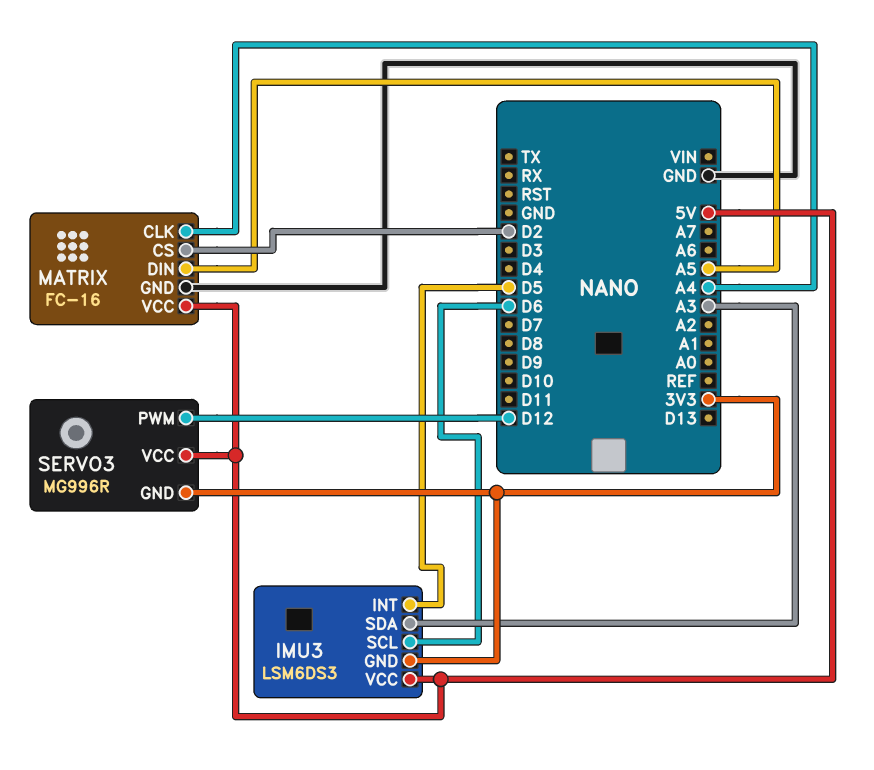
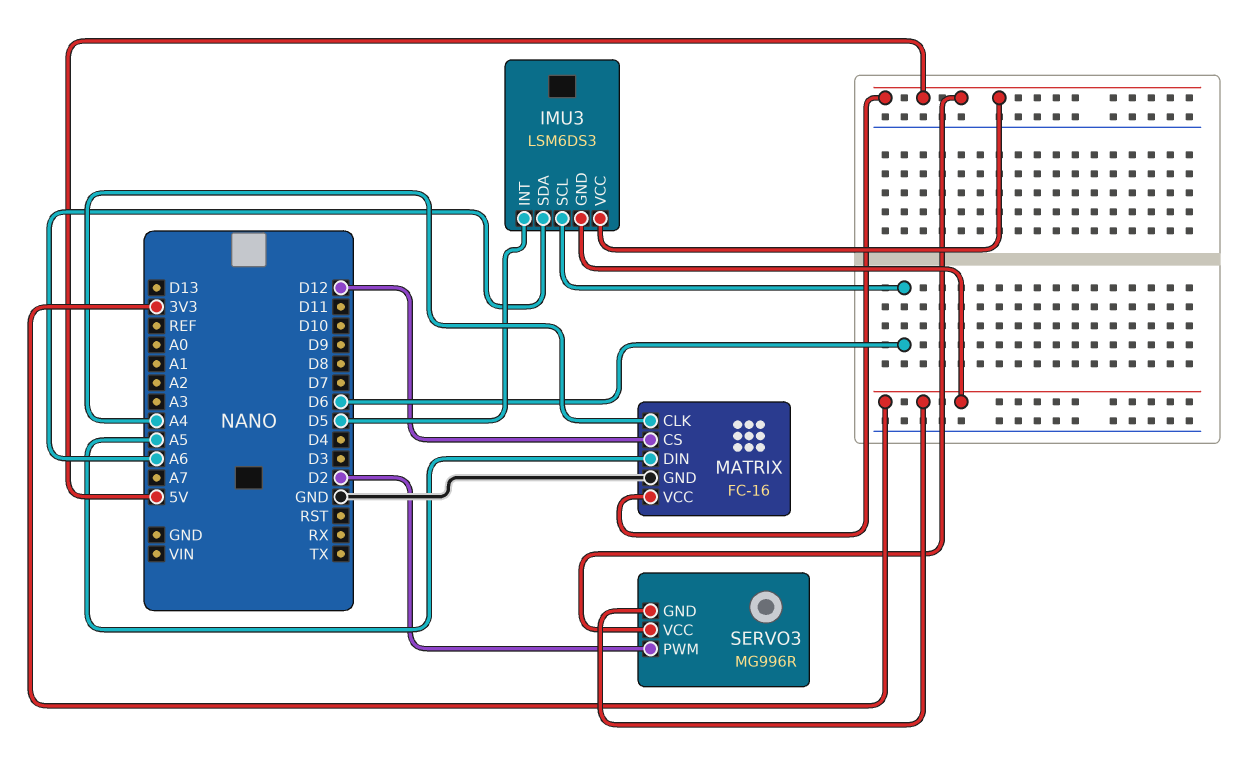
IMU3 pin SDA: A3 -> A6
MATRIX pin CS: D2 -> D12
SERVO3 pin PWM: D12 -> D2

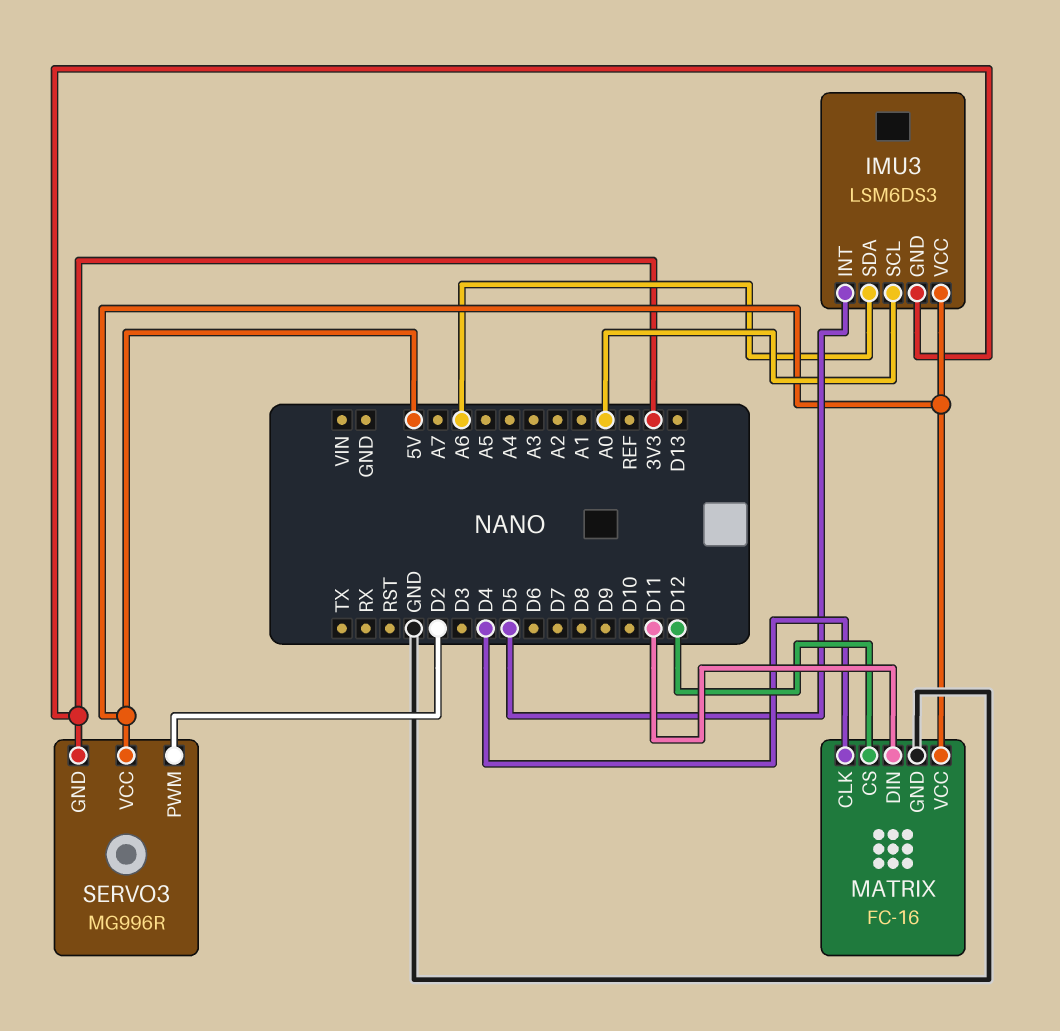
IMU3 pin SCL: D6 -> A0
MATRIX pin CLK: A4 -> D4
MATRIX pin DIN: A5 -> D11

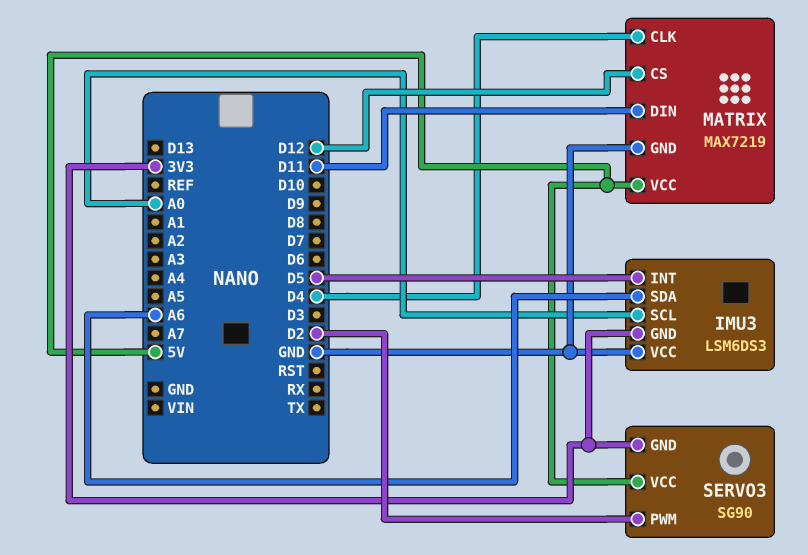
IMU3 pin VCC: 5V -> GND
MATRIX: FC-16 -> MAX7219
SERVO3: MG996R -> SG90

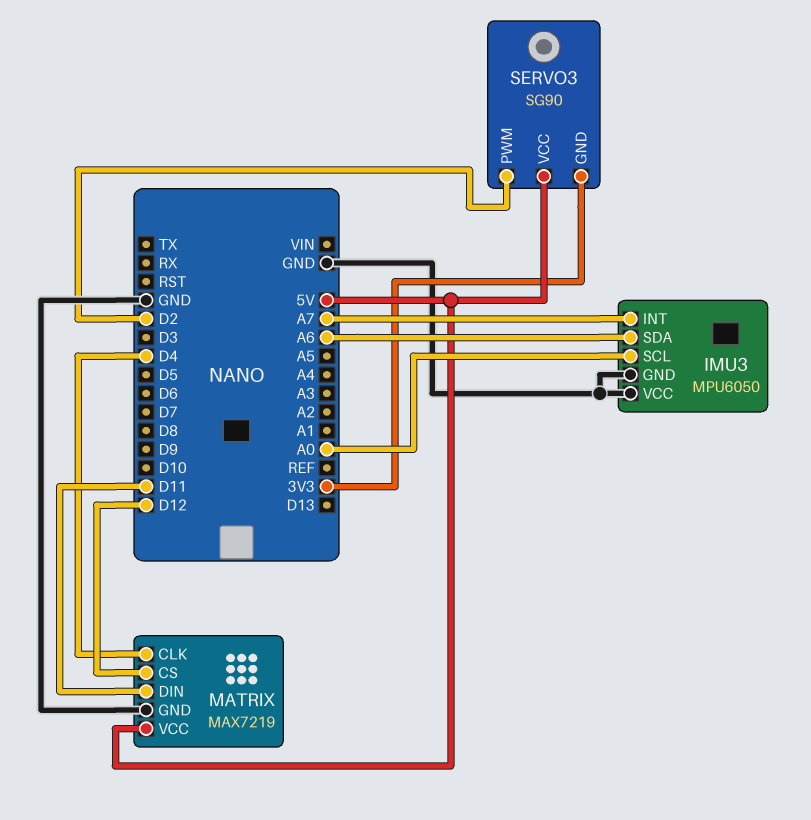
IMU3: LSM6DS3 -> MPU6050
IMU3 pin GND: 3V3 -> GND
IMU3 pin INT: D5 -> A7

